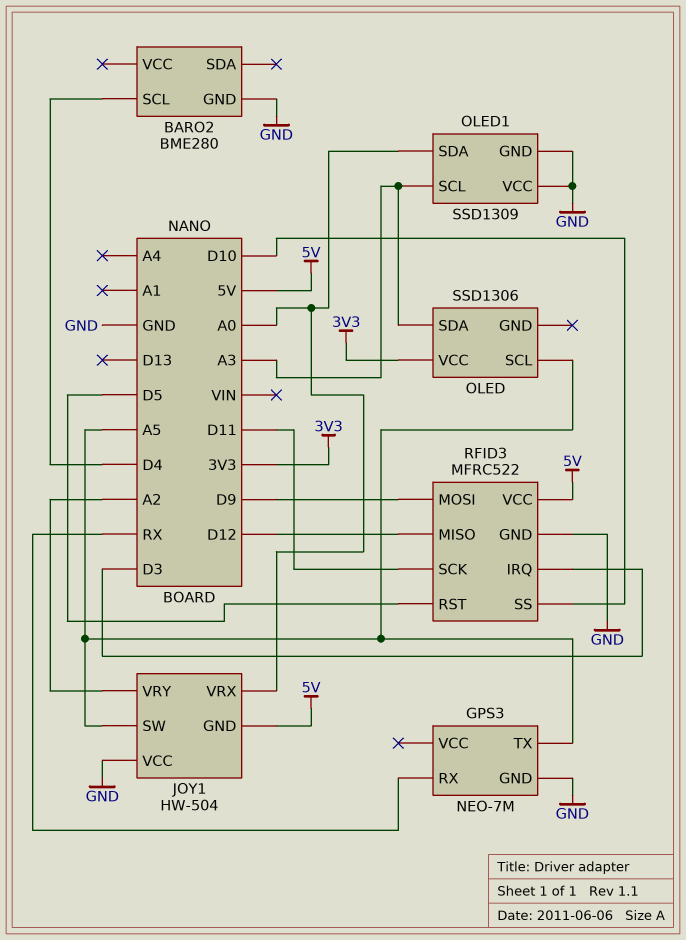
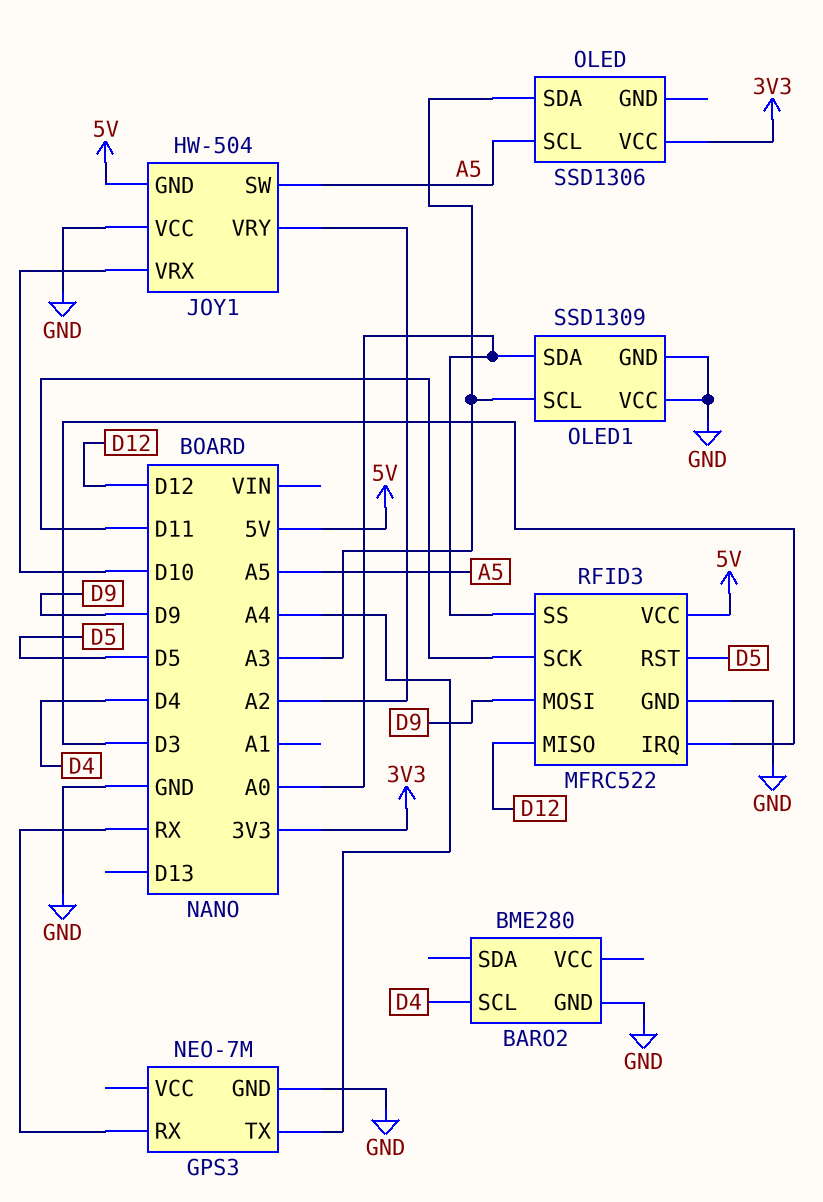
GPS3 pin TX: A5 -> A4
JOY1 pin VRX: A0 -> D10
RFID3 pin SS: D10 -> A0

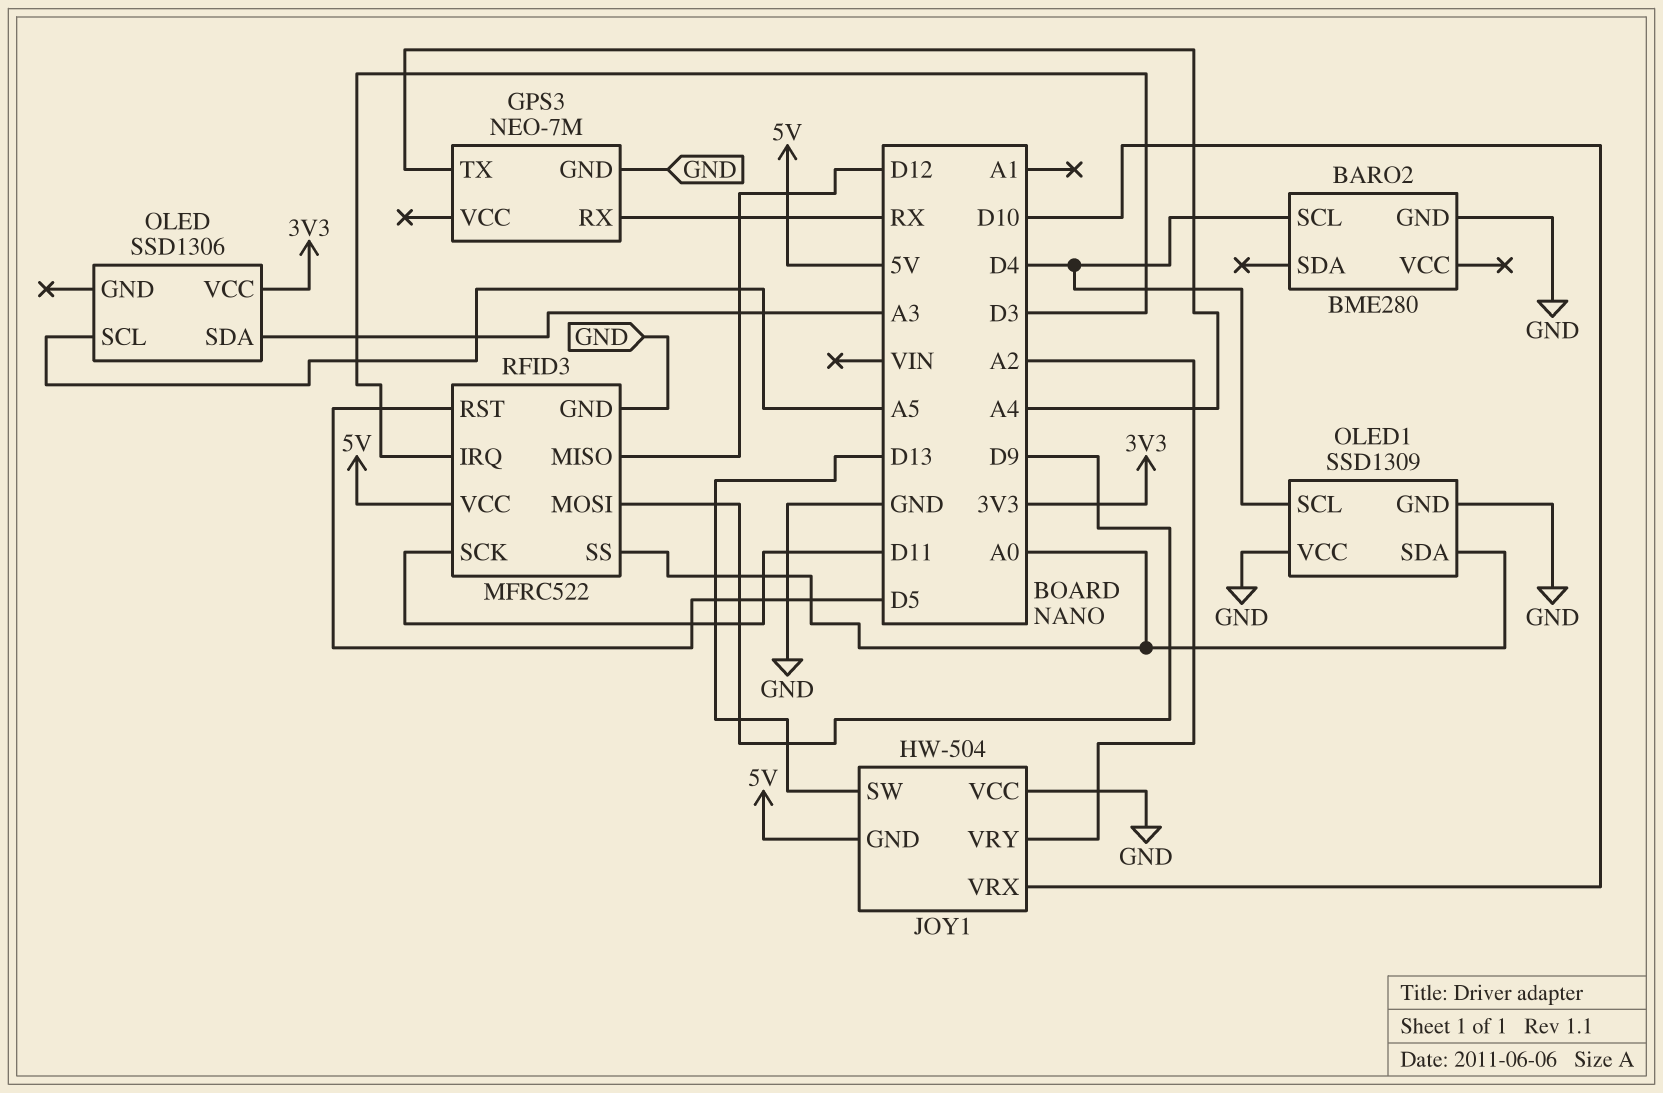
JOY1 pin SW: A5 -> D13
OLED1 pin SCL: A3 -> D4

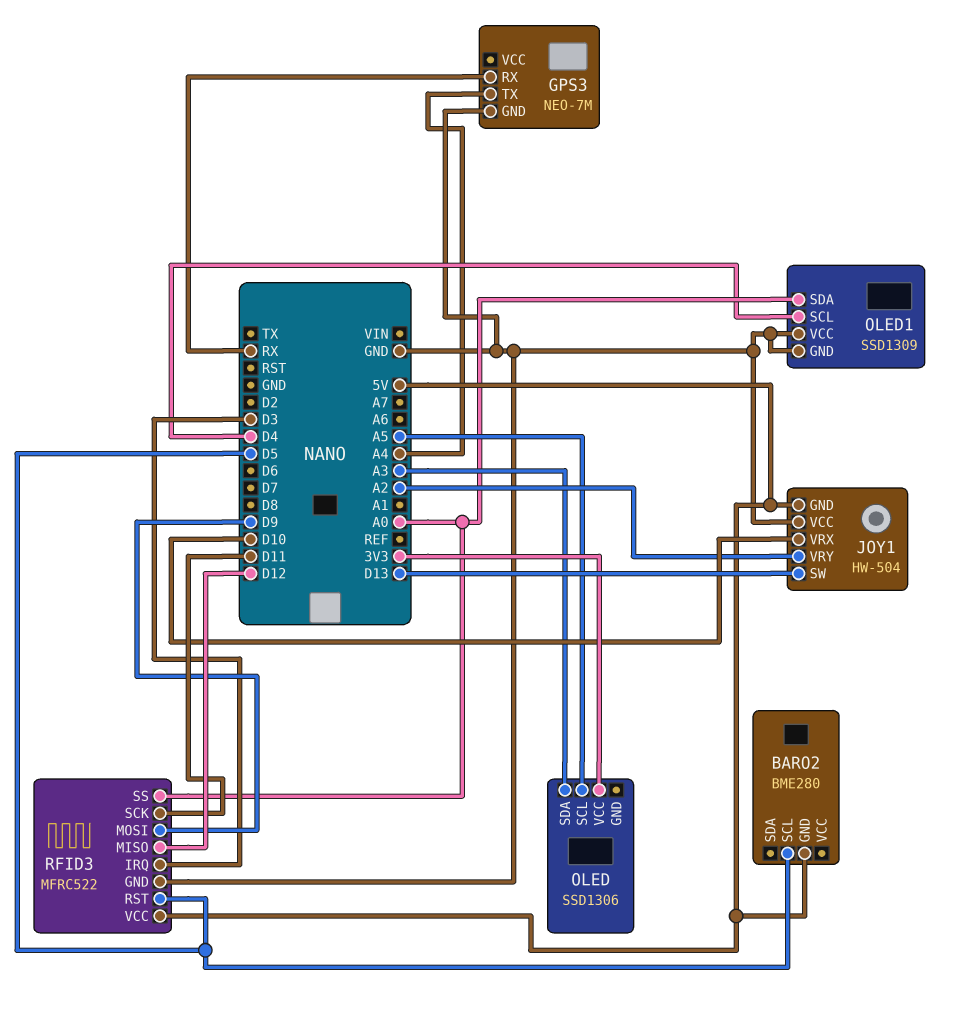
BARO2 pin GND: GND -> 5V
BARO2 pin SCL: D4 -> D5

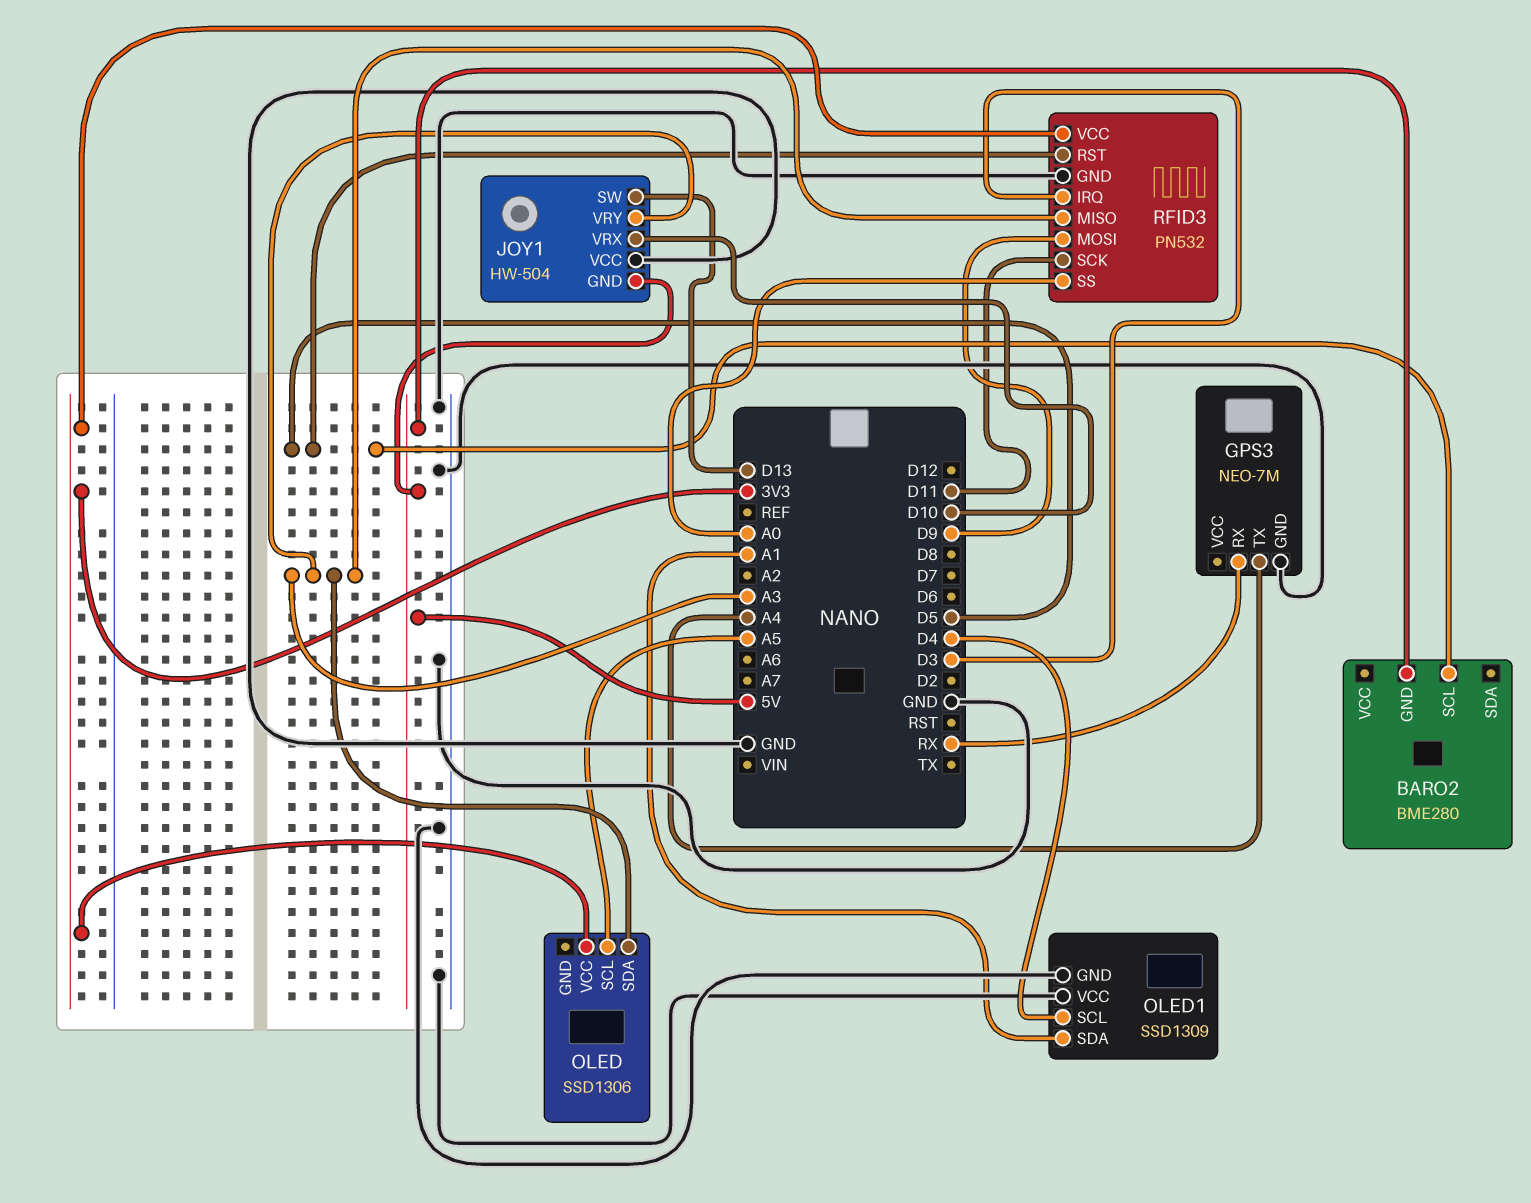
JOY1 pin VRY: A2 -> A3
OLED1 pin SDA: A0 -> A1
RFID3: MFRC522 -> PN532
RFID3 pin MISO: D12 -> A3
RFID3 pin VCC: 5V -> 3V3

